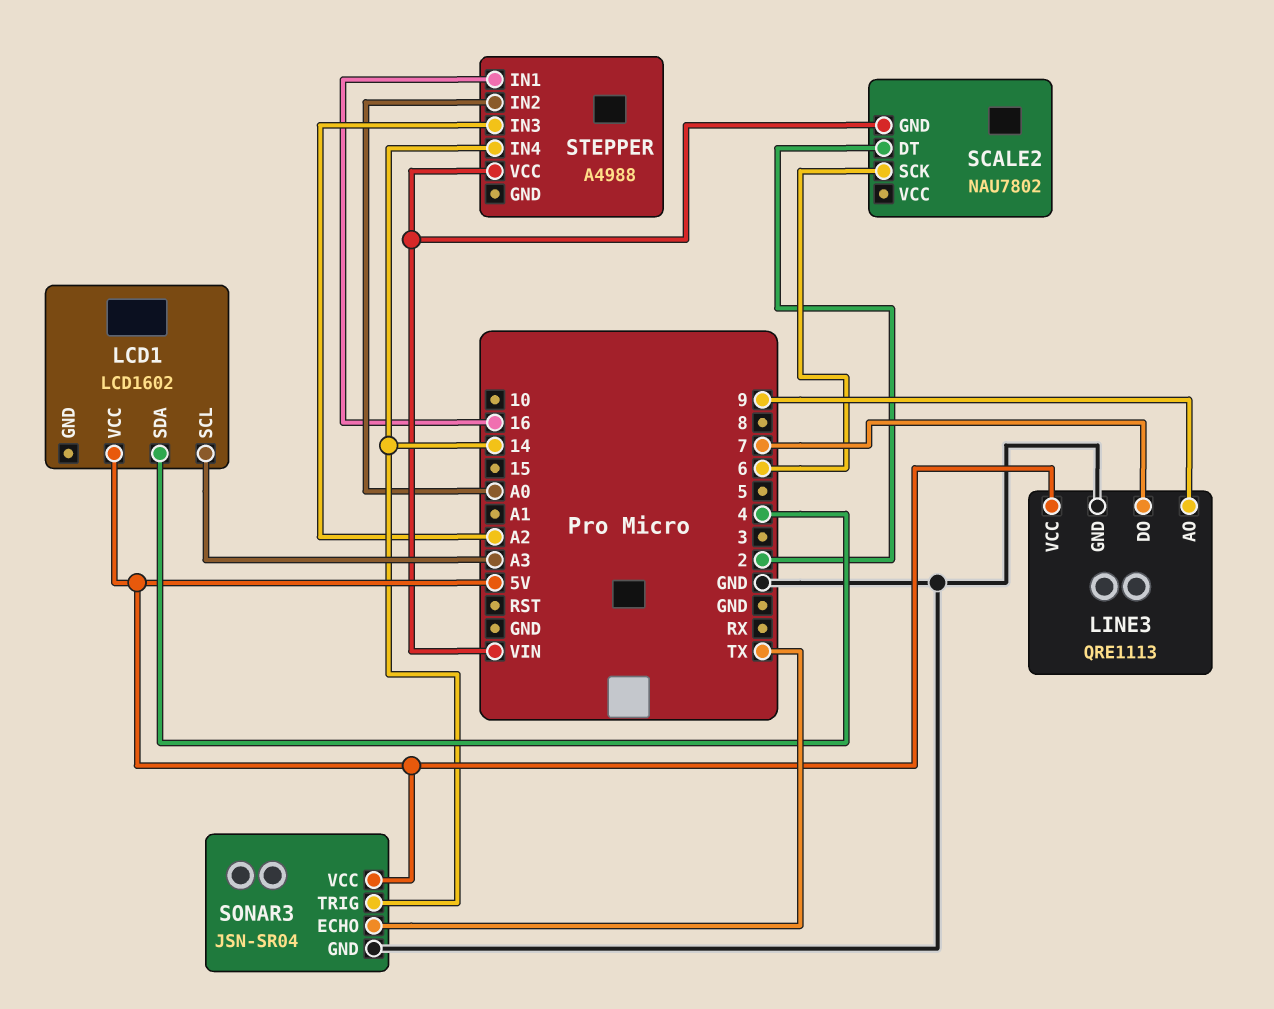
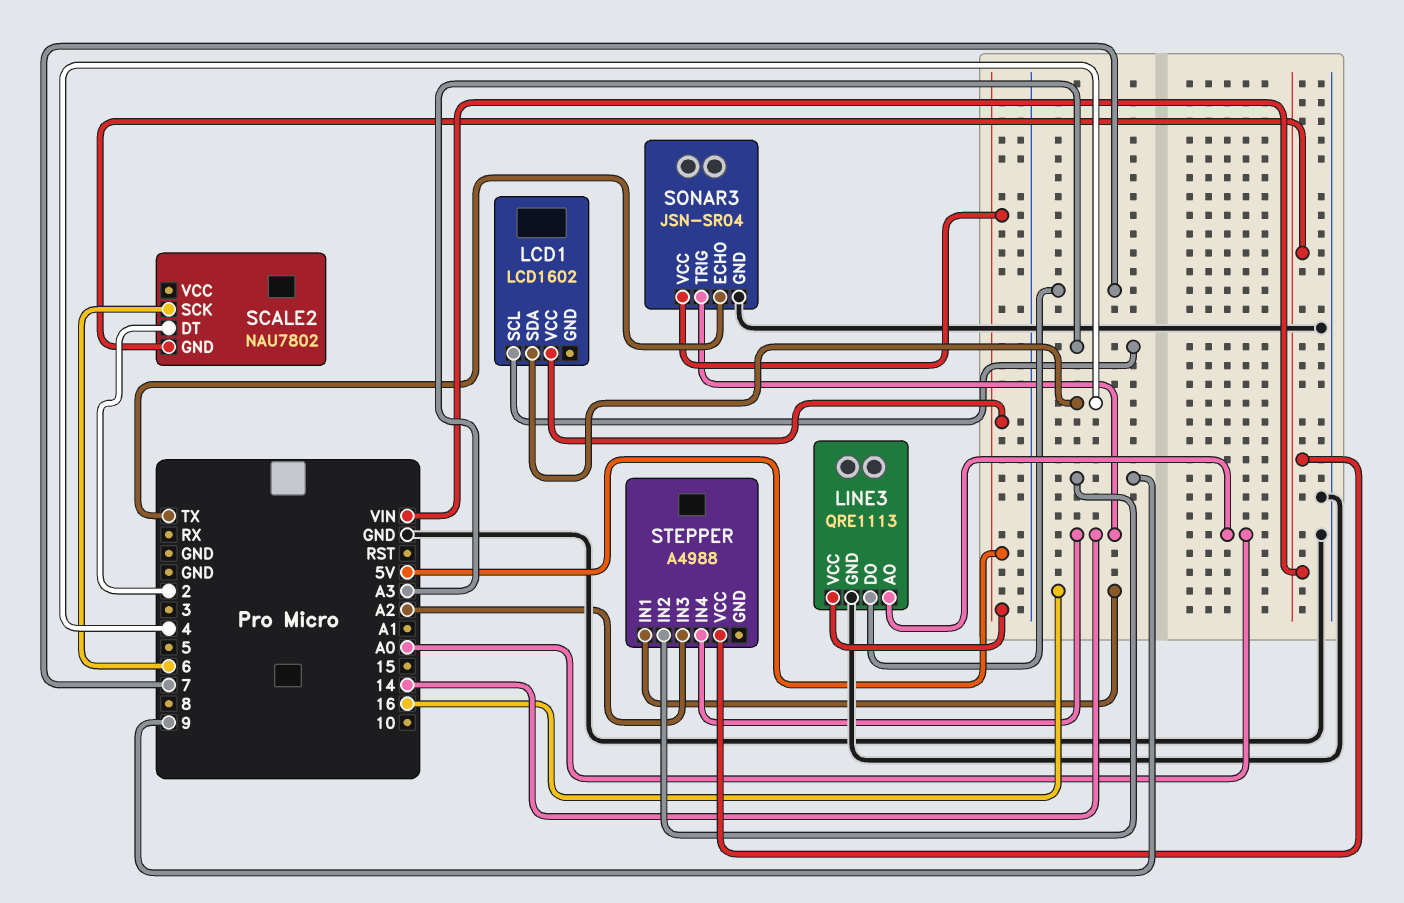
LINE3 pin AO: 9 -> A0
STEPPER pin IN2: A0 -> 9

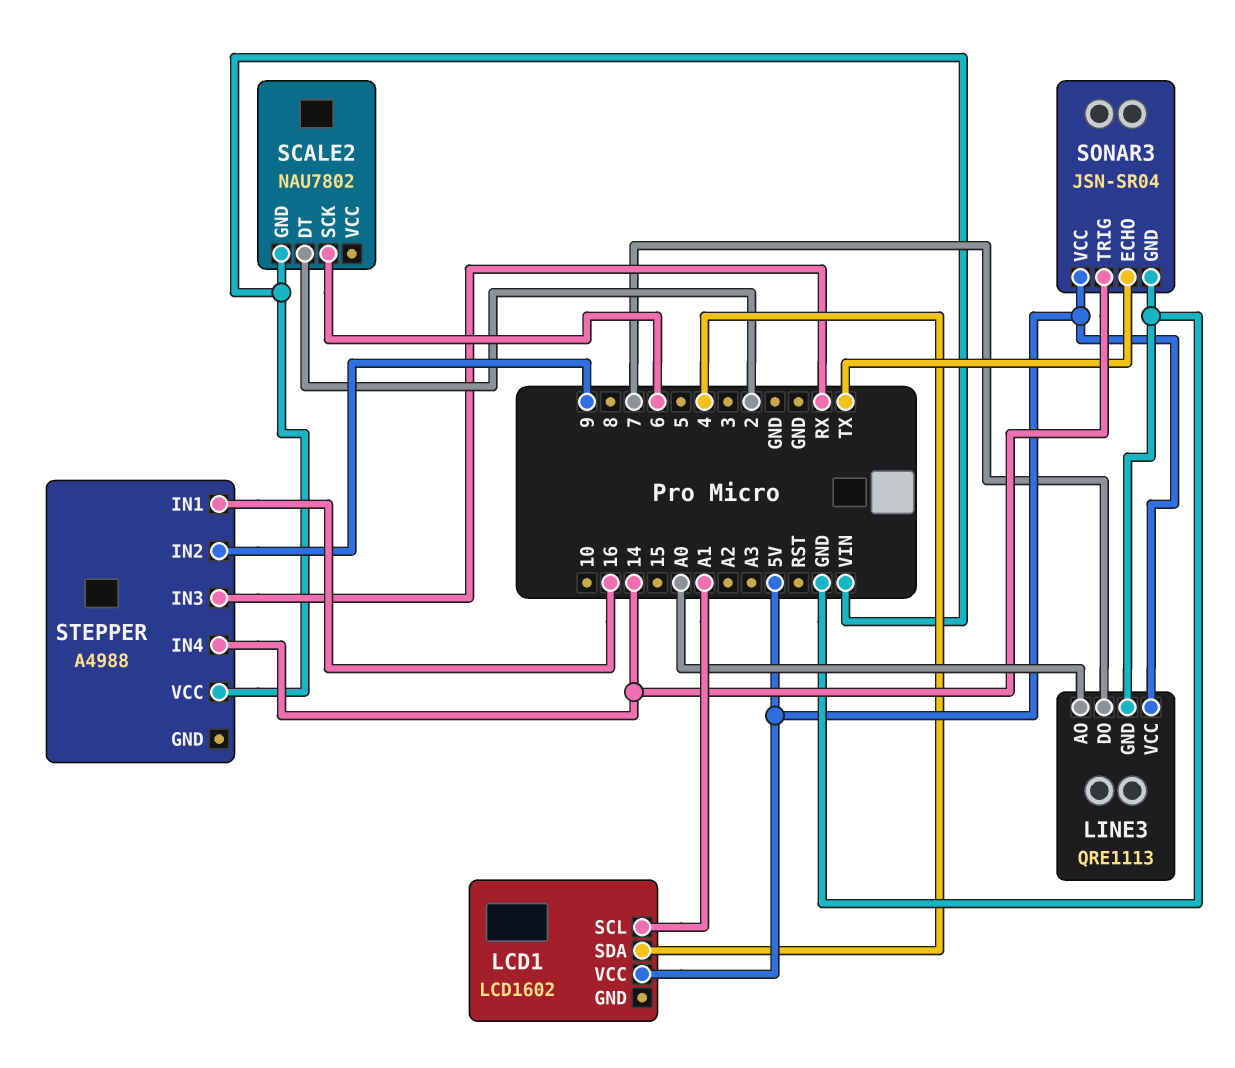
LCD1 pin SCL: A3 -> A1
STEPPER pin IN3: A2 -> RX

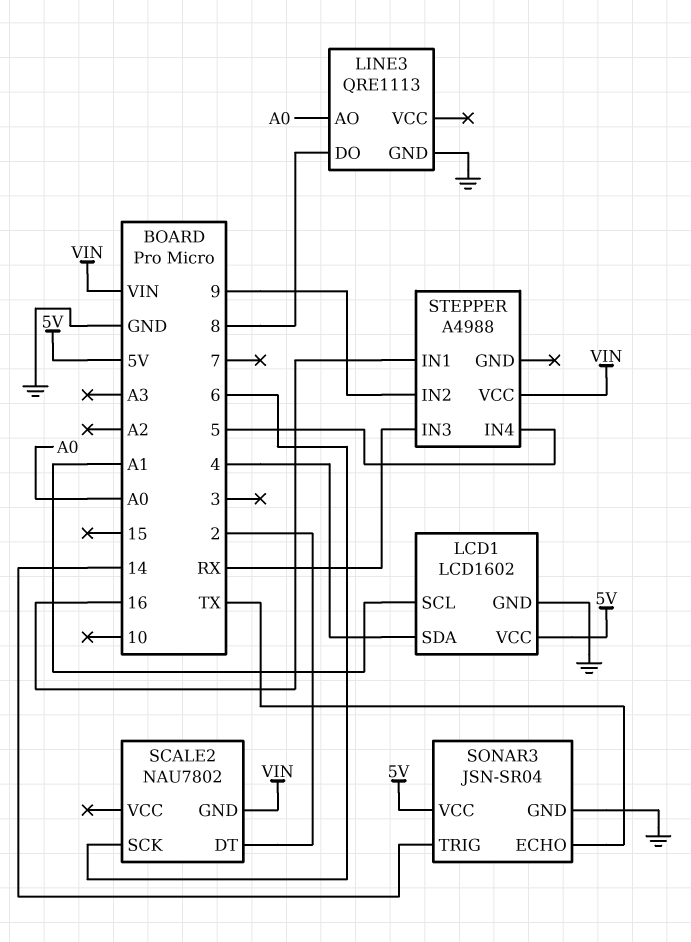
LCD1 pin GND: none -> GND
LINE3 pin DO: 7 -> 8
LINE3 pin VCC: 5V -> none
STEPPER pin IN4: 14 -> 5

